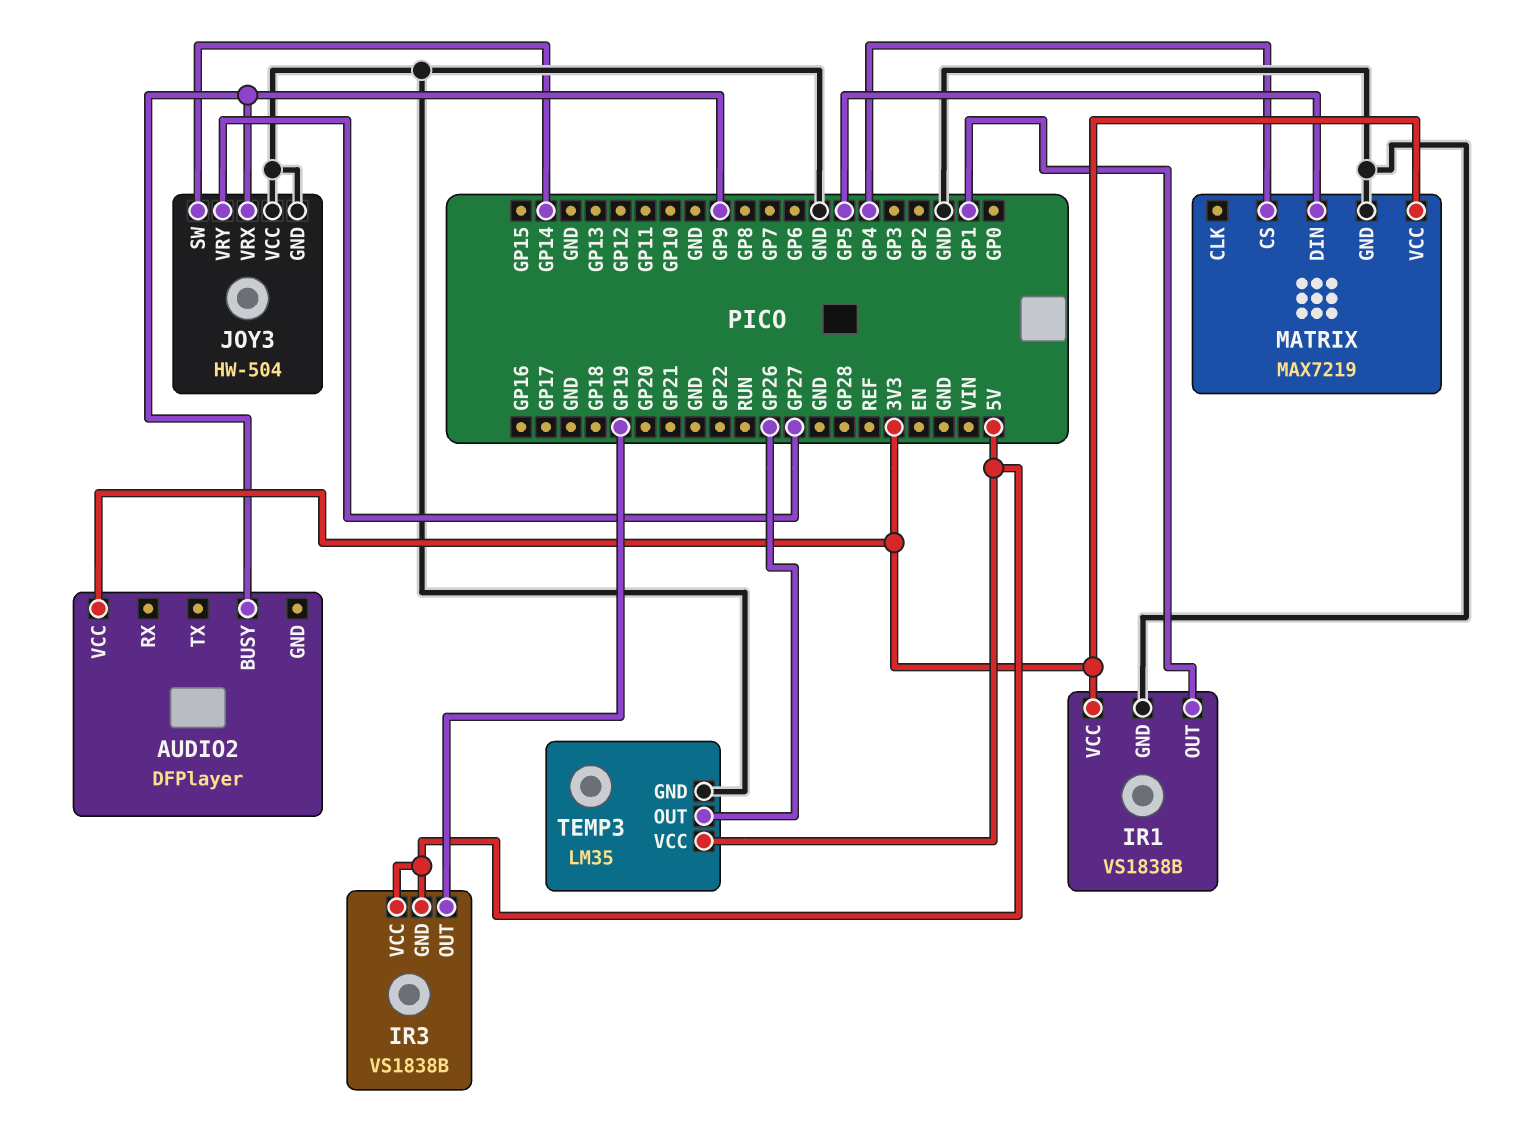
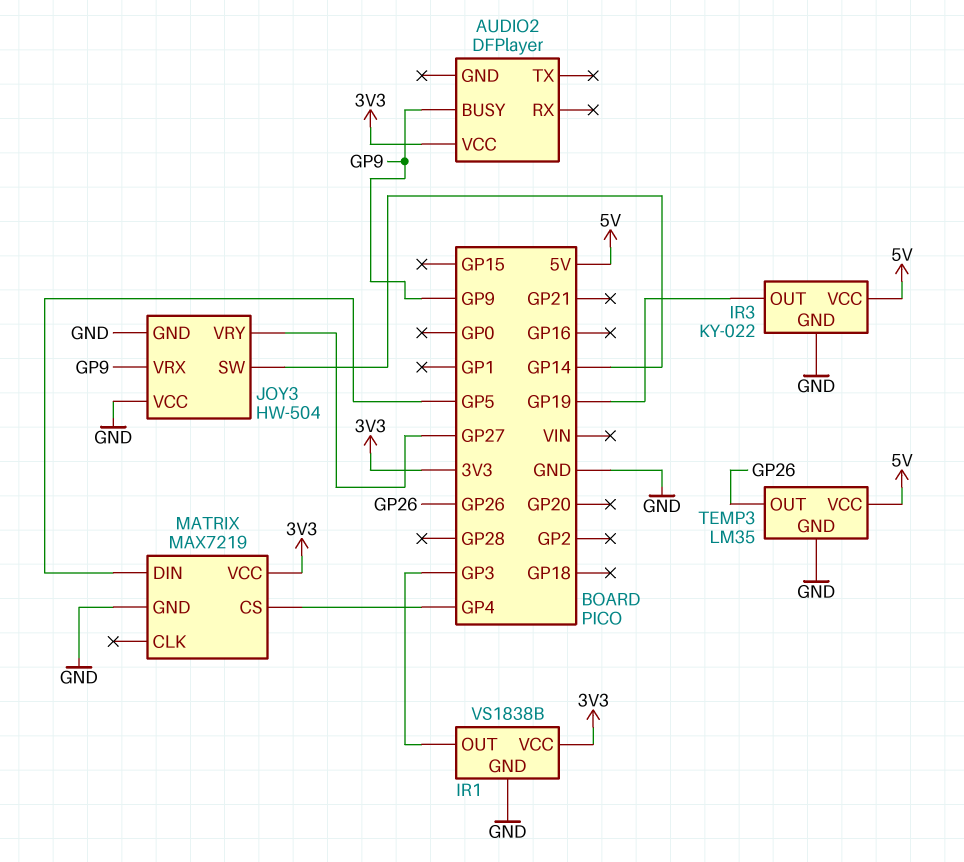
IR1 pin OUT: GP1 -> GP3
IR3: VS1838B -> KY-022
IR3 pin GND: 5V -> GND

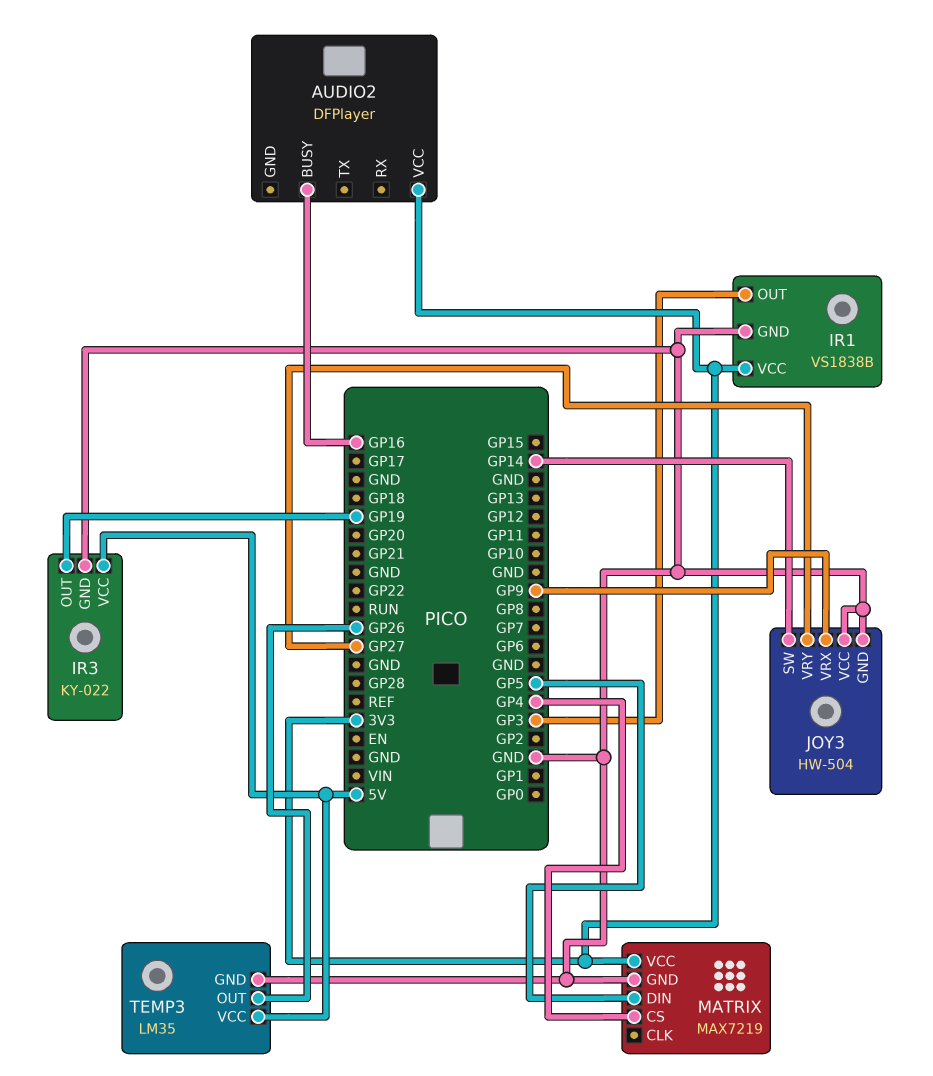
AUDIO2 pin BUSY: GP9 -> GP16

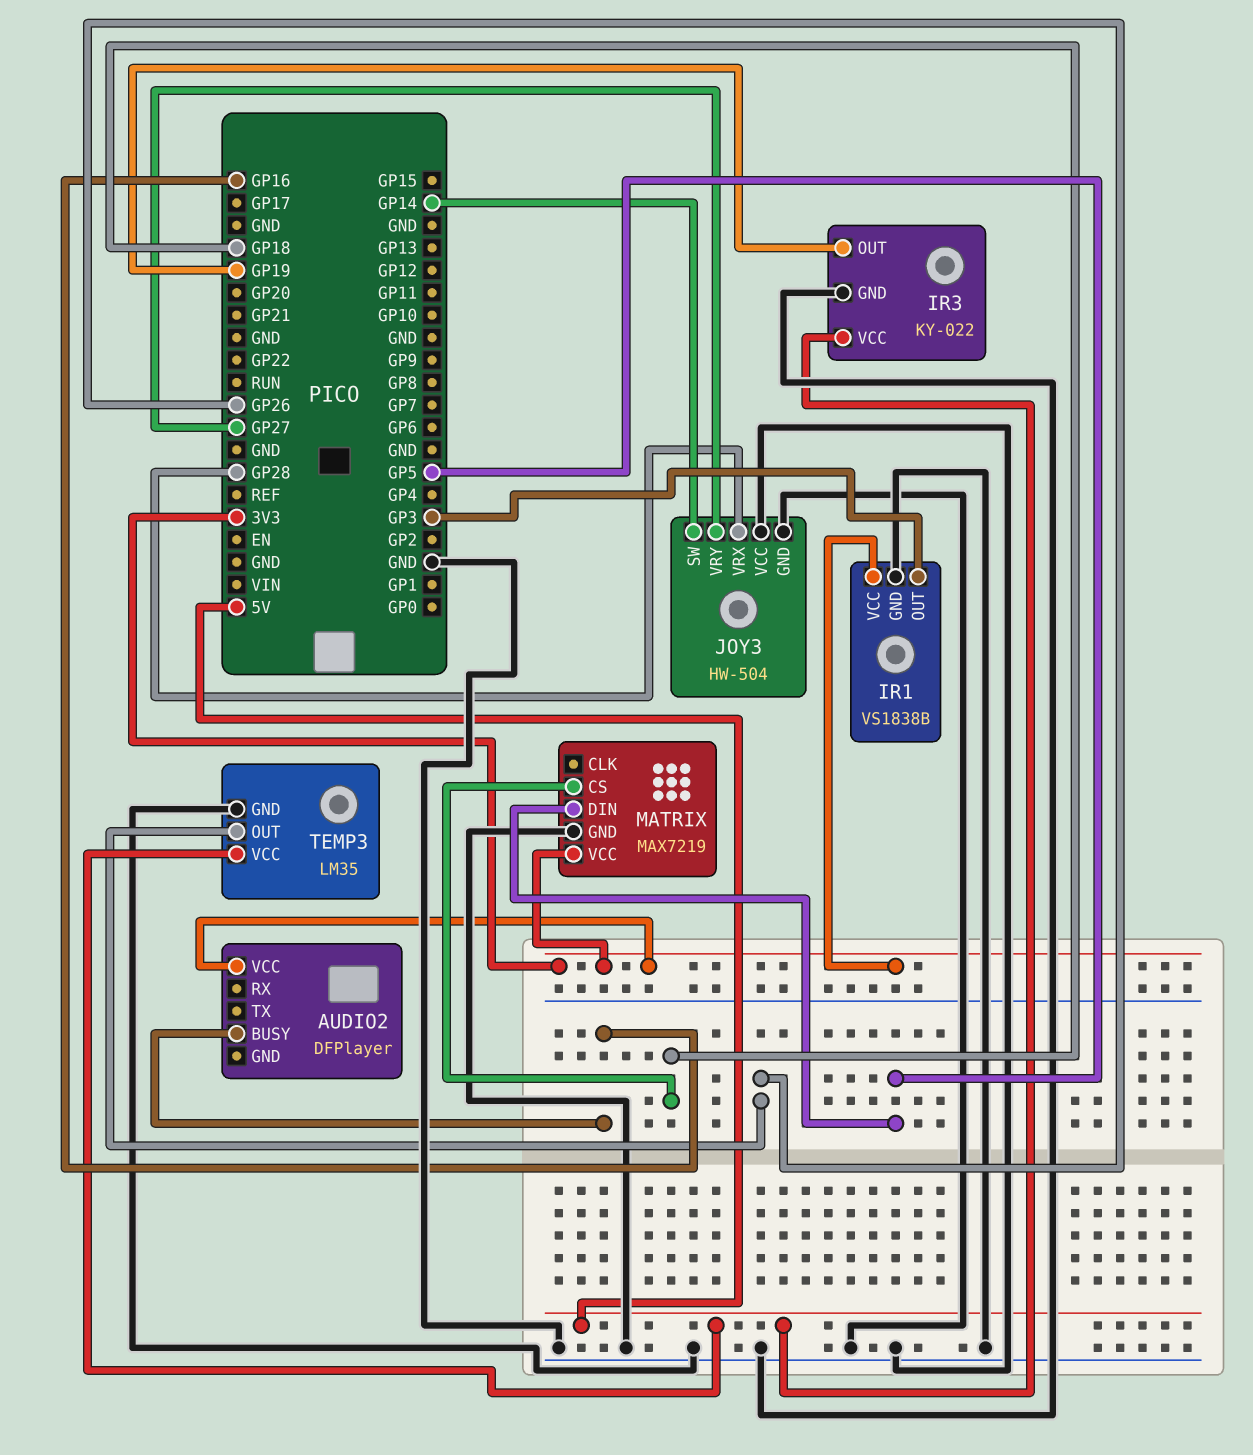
JOY3 pin VRX: GP9 -> GP28
MATRIX pin CS: GP4 -> GP18

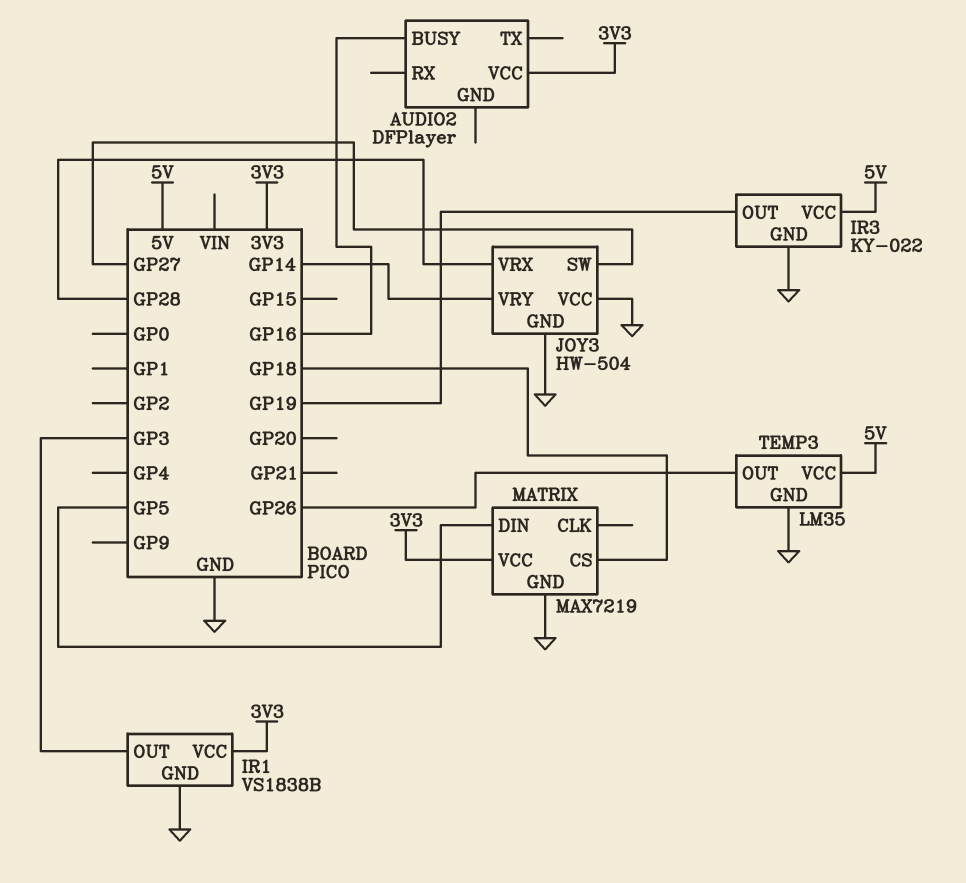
JOY3 pin SW: GP14 -> GP27
JOY3 pin VRY: GP27 -> GP14

